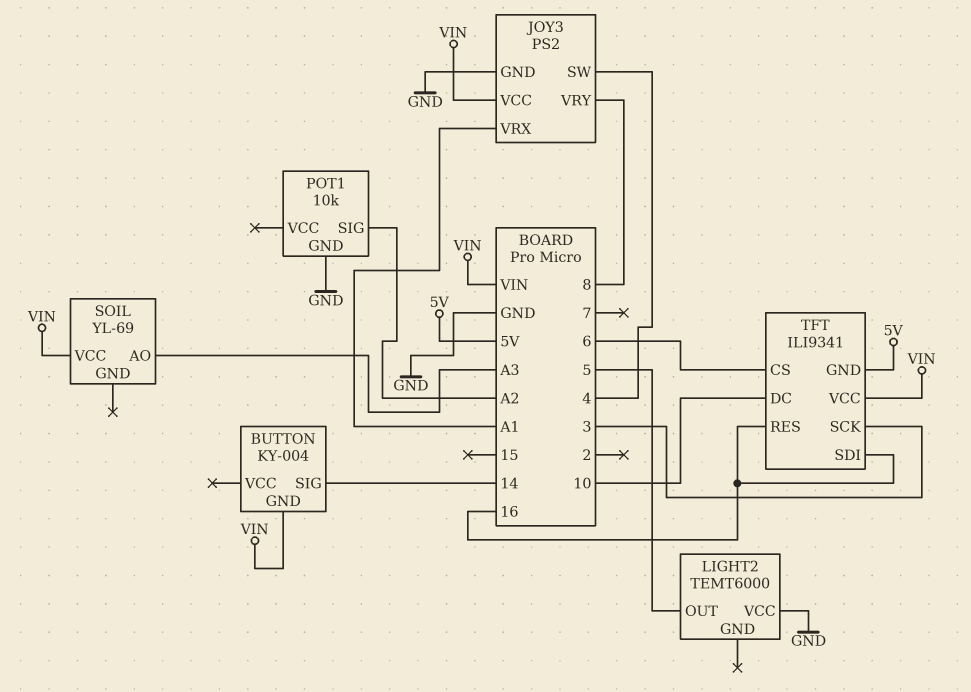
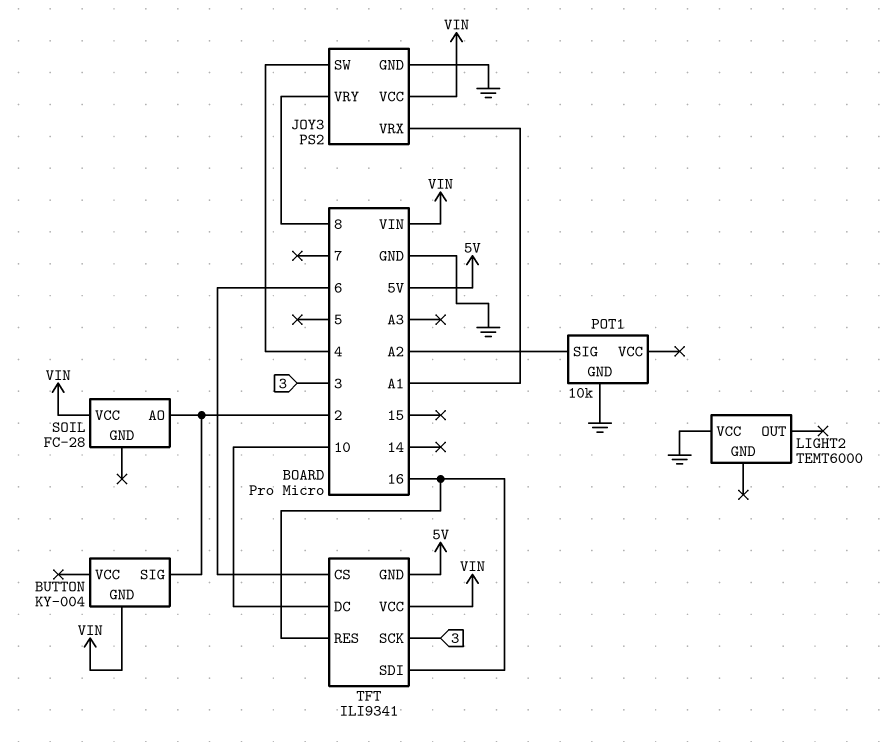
BUTTON pin SIG: 14 -> 2
LIGHT2 pin OUT: 5 -> none
SOIL: YL-69 -> FC-28
SOIL pin AO: A3 -> 2

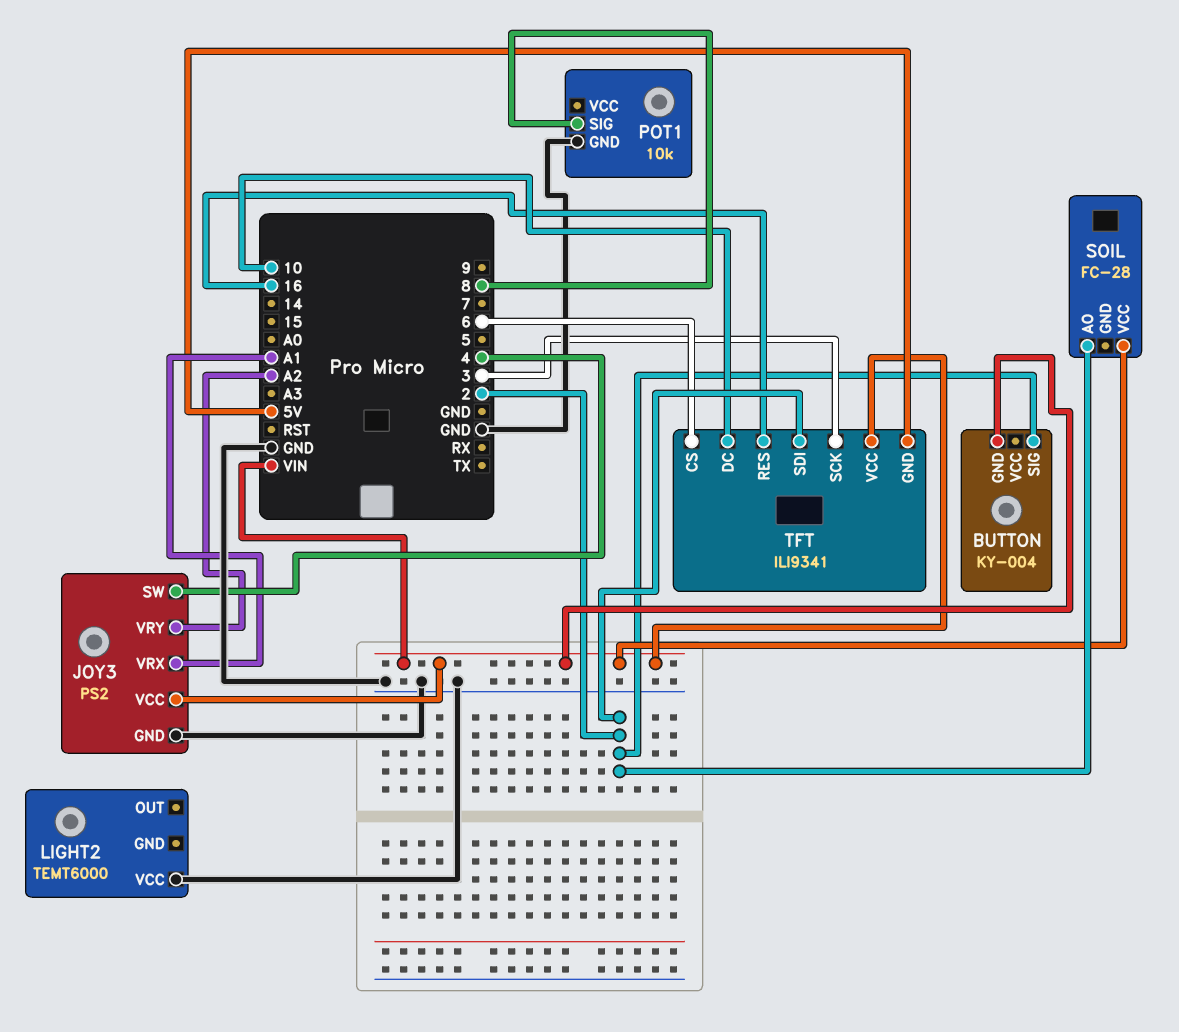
JOY3 pin VRY: 8 -> A2
POT1 pin SIG: A2 -> 8
TFT pin SDI: 16 -> 2

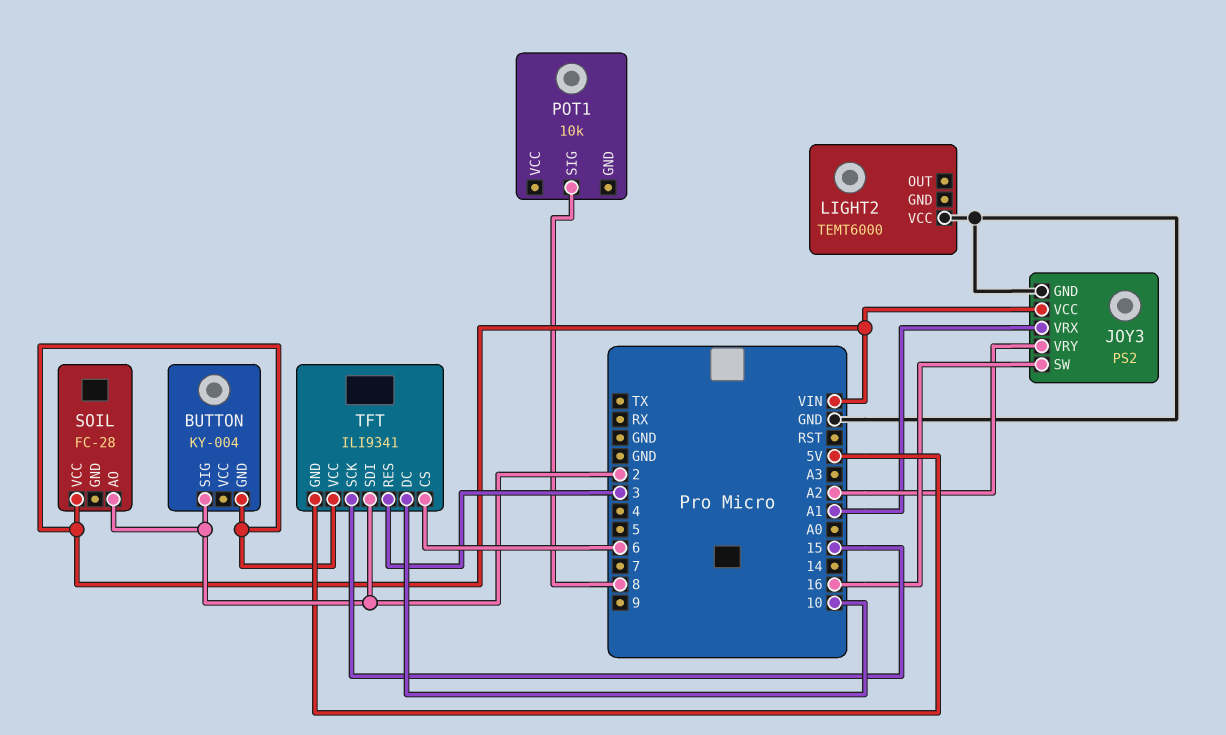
JOY3 pin SW: 4 -> 16
POT1 pin GND: GND -> none
TFT pin RES: 16 -> 3
TFT pin SCK: 3 -> 15

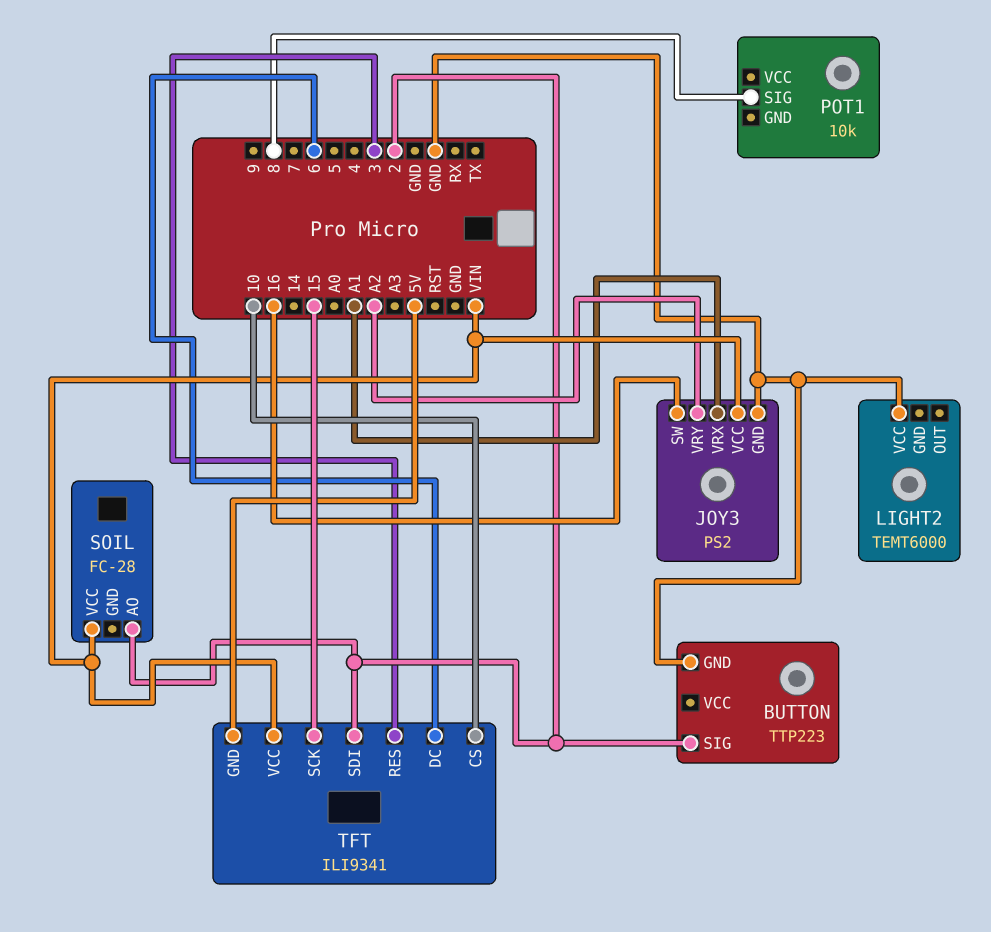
BUTTON: KY-004 -> TTP223
BUTTON pin GND: VIN -> GND
TFT pin CS: 6 -> 10
TFT pin DC: 10 -> 6

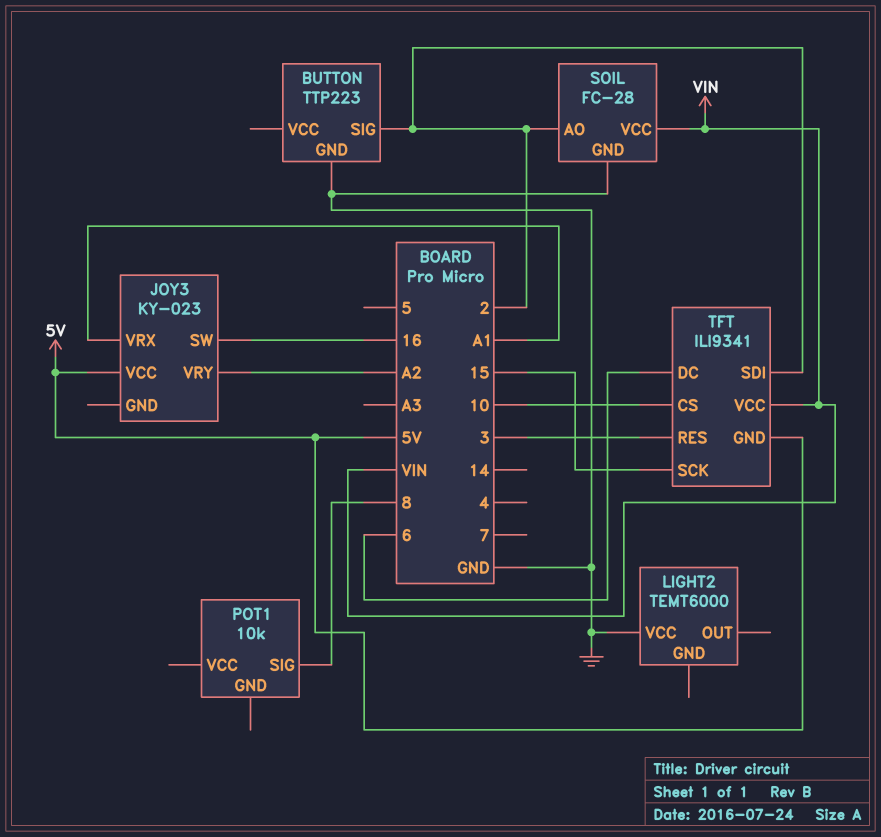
JOY3: PS2 -> KY-023
JOY3 pin GND: GND -> none
JOY3 pin VCC: VIN -> 5V
SOIL pin GND: none -> GND

